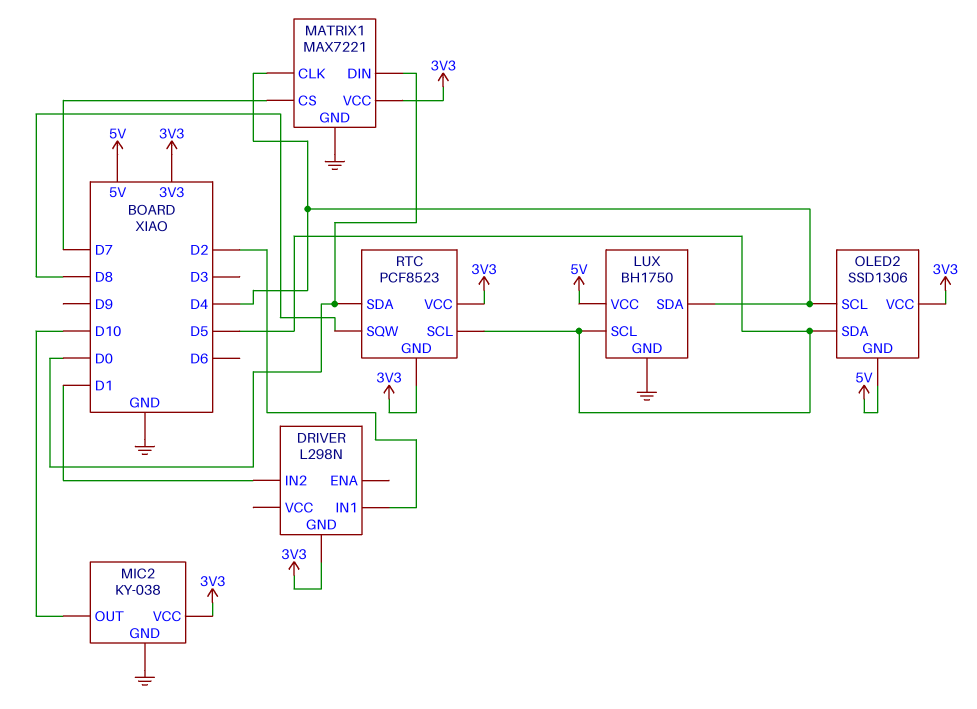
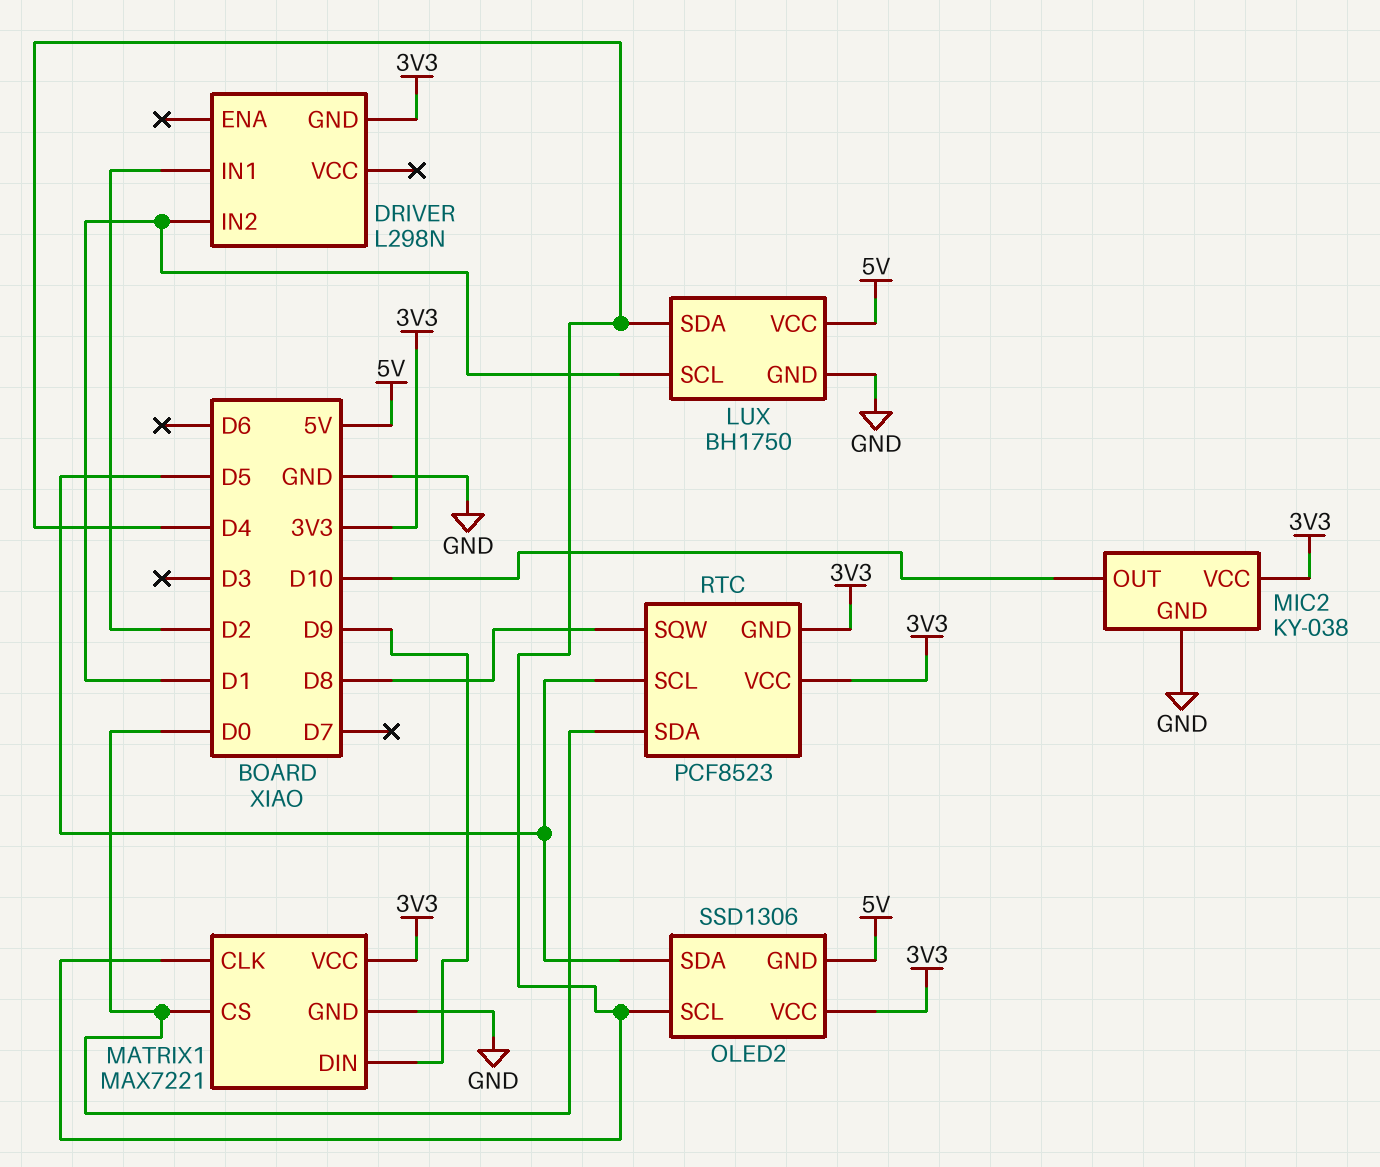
LUX pin SCL: D5 -> D1
MATRIX1 pin CS: D7 -> D0
MATRIX1 pin DIN: D0 -> D9

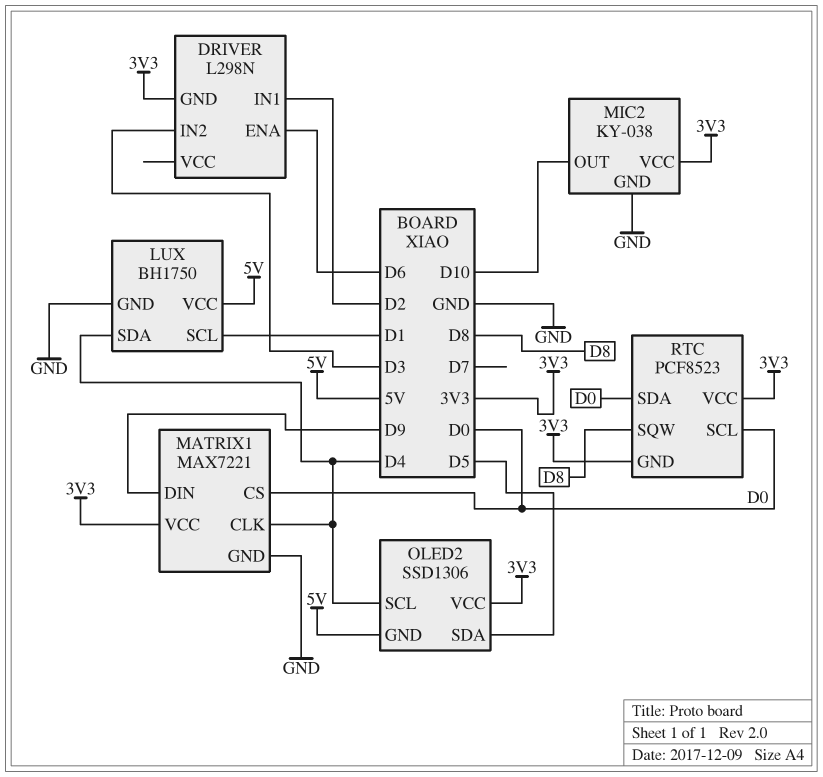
DRIVER pin ENA: none -> D6
DRIVER pin IN2: D1 -> D3
RTC pin SCL: D5 -> D0

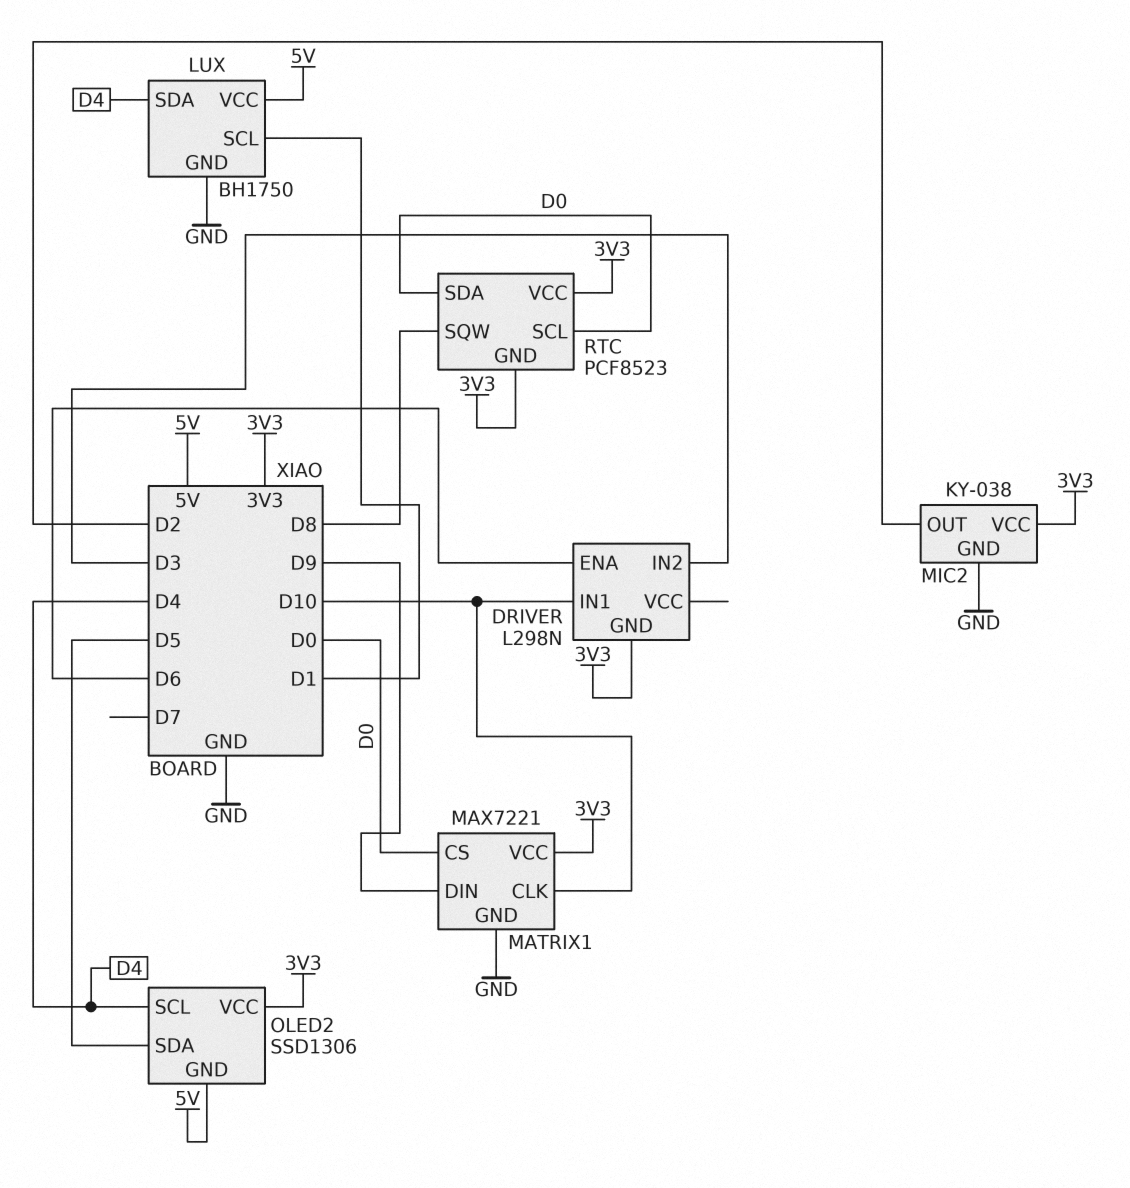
DRIVER pin IN1: D2 -> D10
MATRIX1 pin CLK: D4 -> D10
MIC2 pin OUT: D10 -> D2

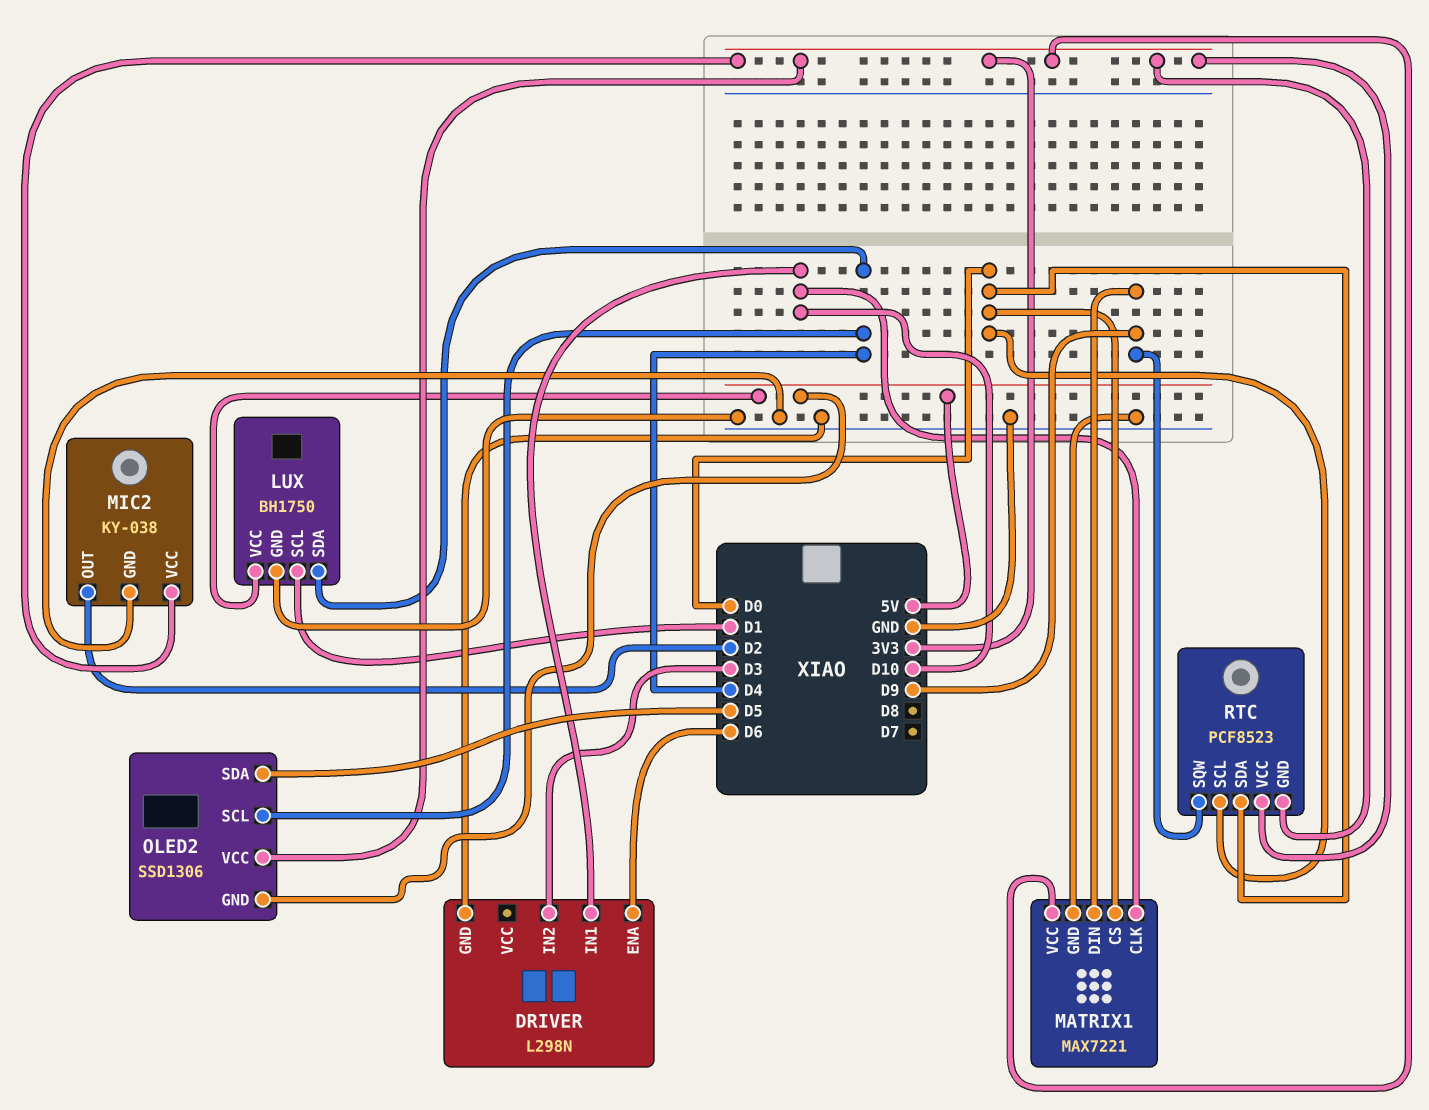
DRIVER pin GND: 3V3 -> GND
RTC pin SQW: D8 -> D9

